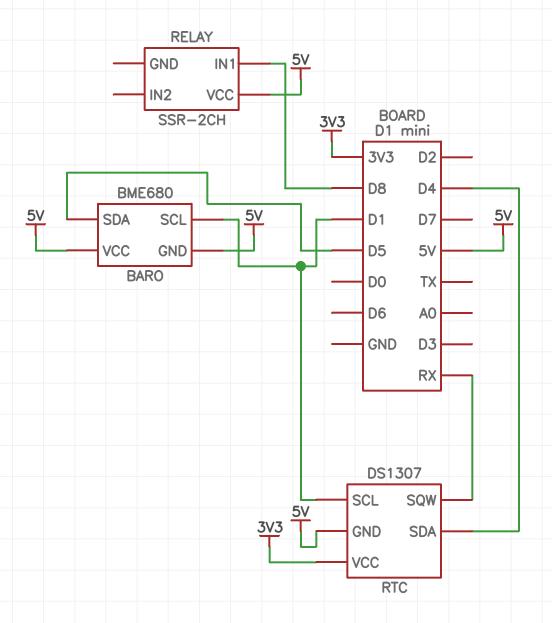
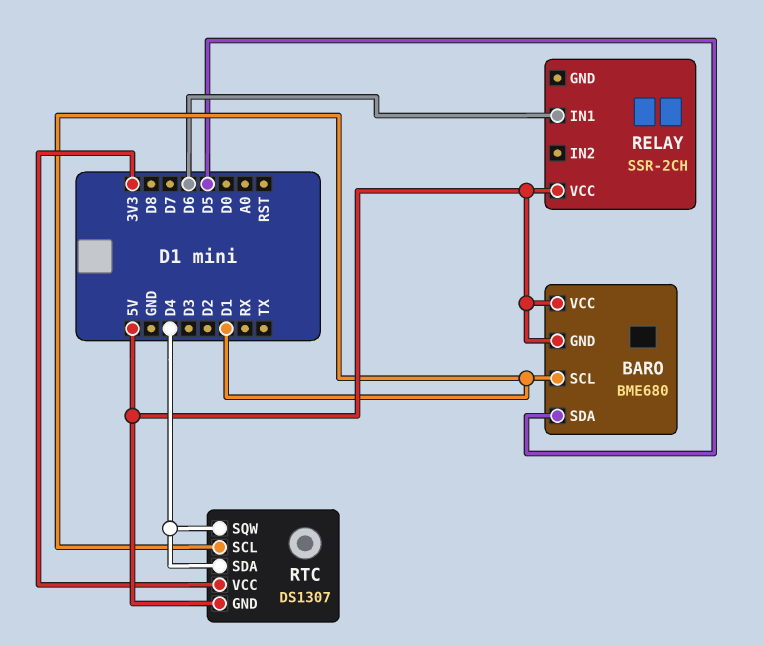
RELAY pin IN1: D8 -> D6
RTC pin SQW: RX -> D4

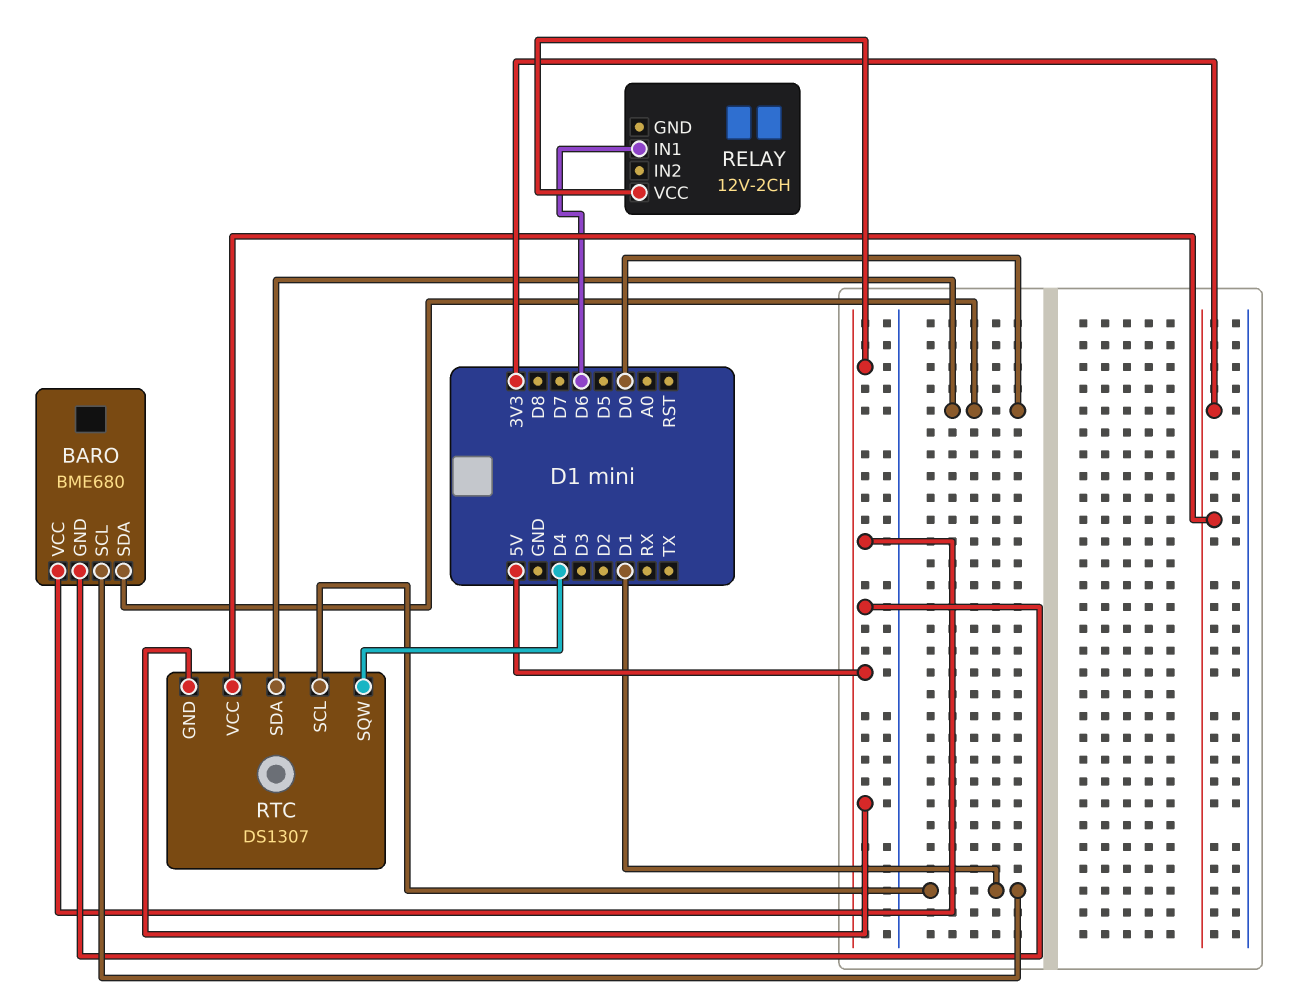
BARO pin SDA: D5 -> D0
RELAY: SSR-2CH -> 12V-2CH
RTC pin SDA: D4 -> D0

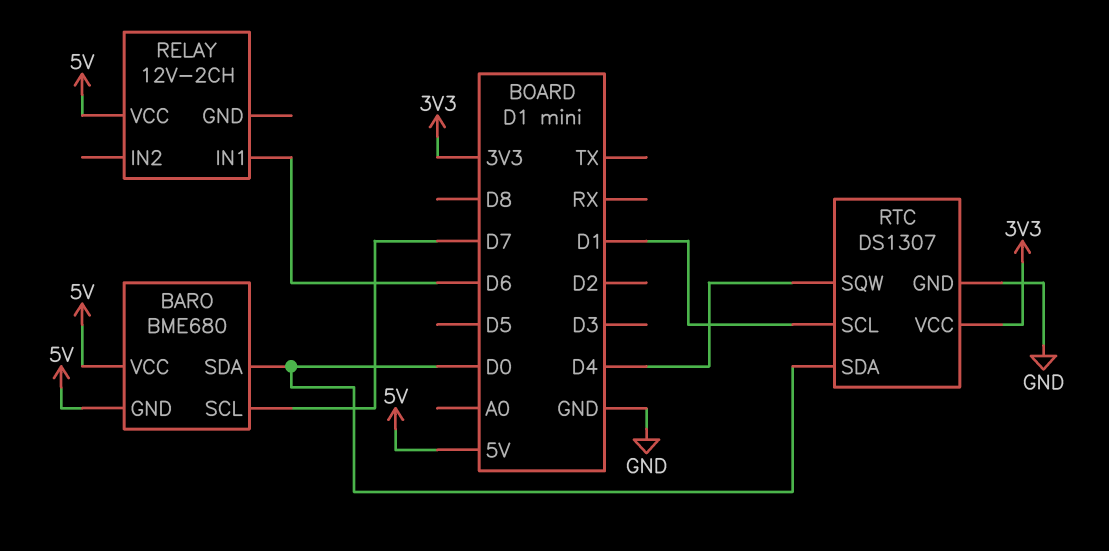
BARO pin SCL: D1 -> D7
RTC pin GND: 5V -> GND

